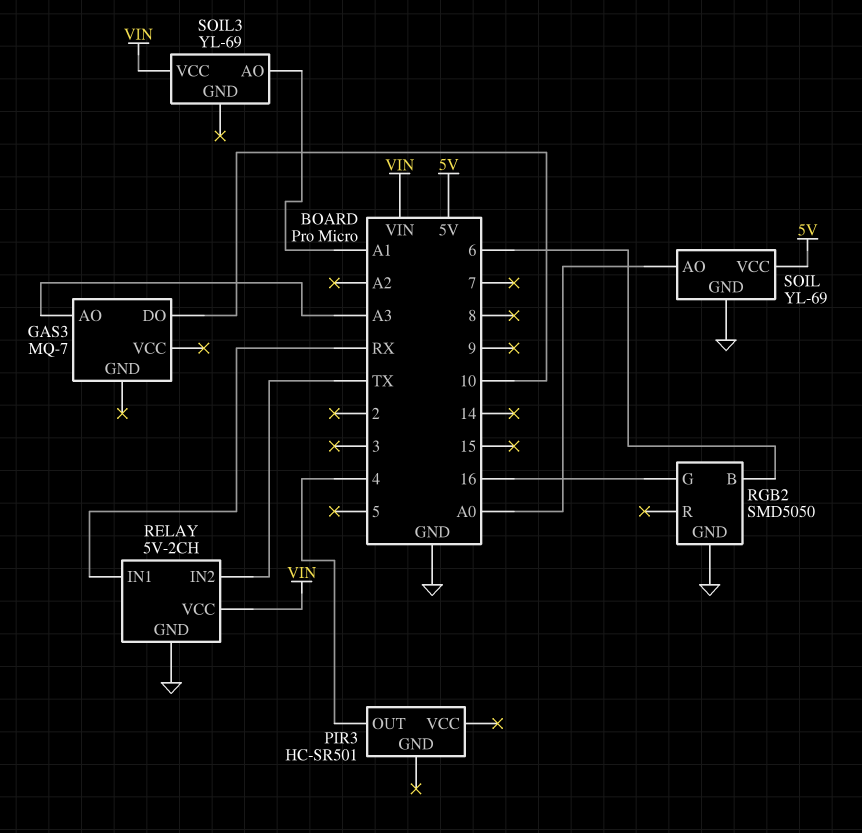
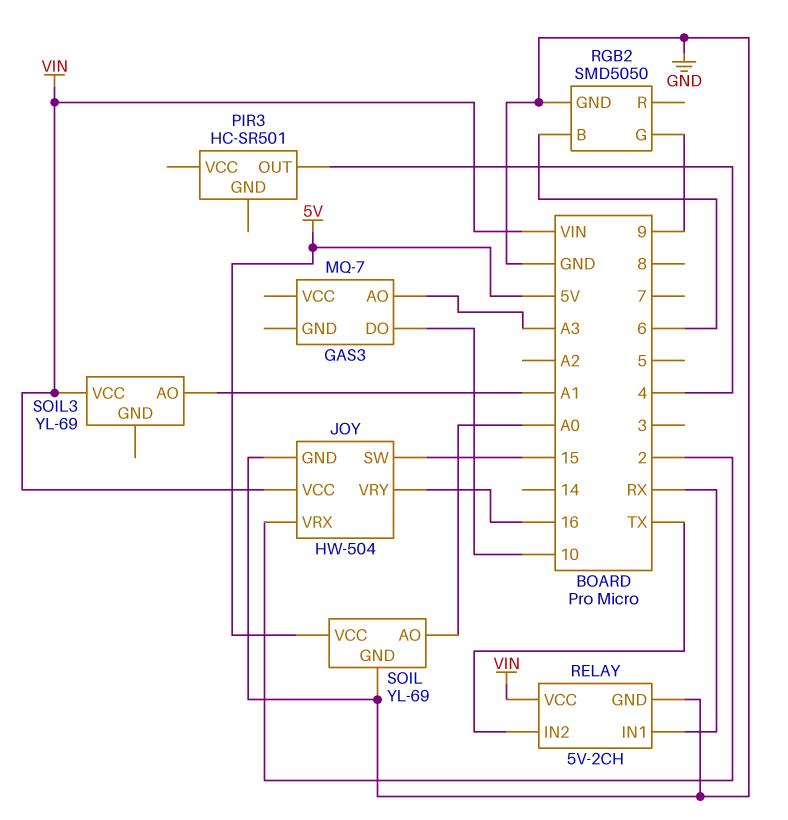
JOY: none -> HW-504
JOY pin GND: none -> GND
JOY pin SW: none -> 15
JOY pin VCC: none -> VIN
JOY pin VRX: none -> 2
JOY pin VRY: none -> 16
RGB2 pin G: 16 -> 9

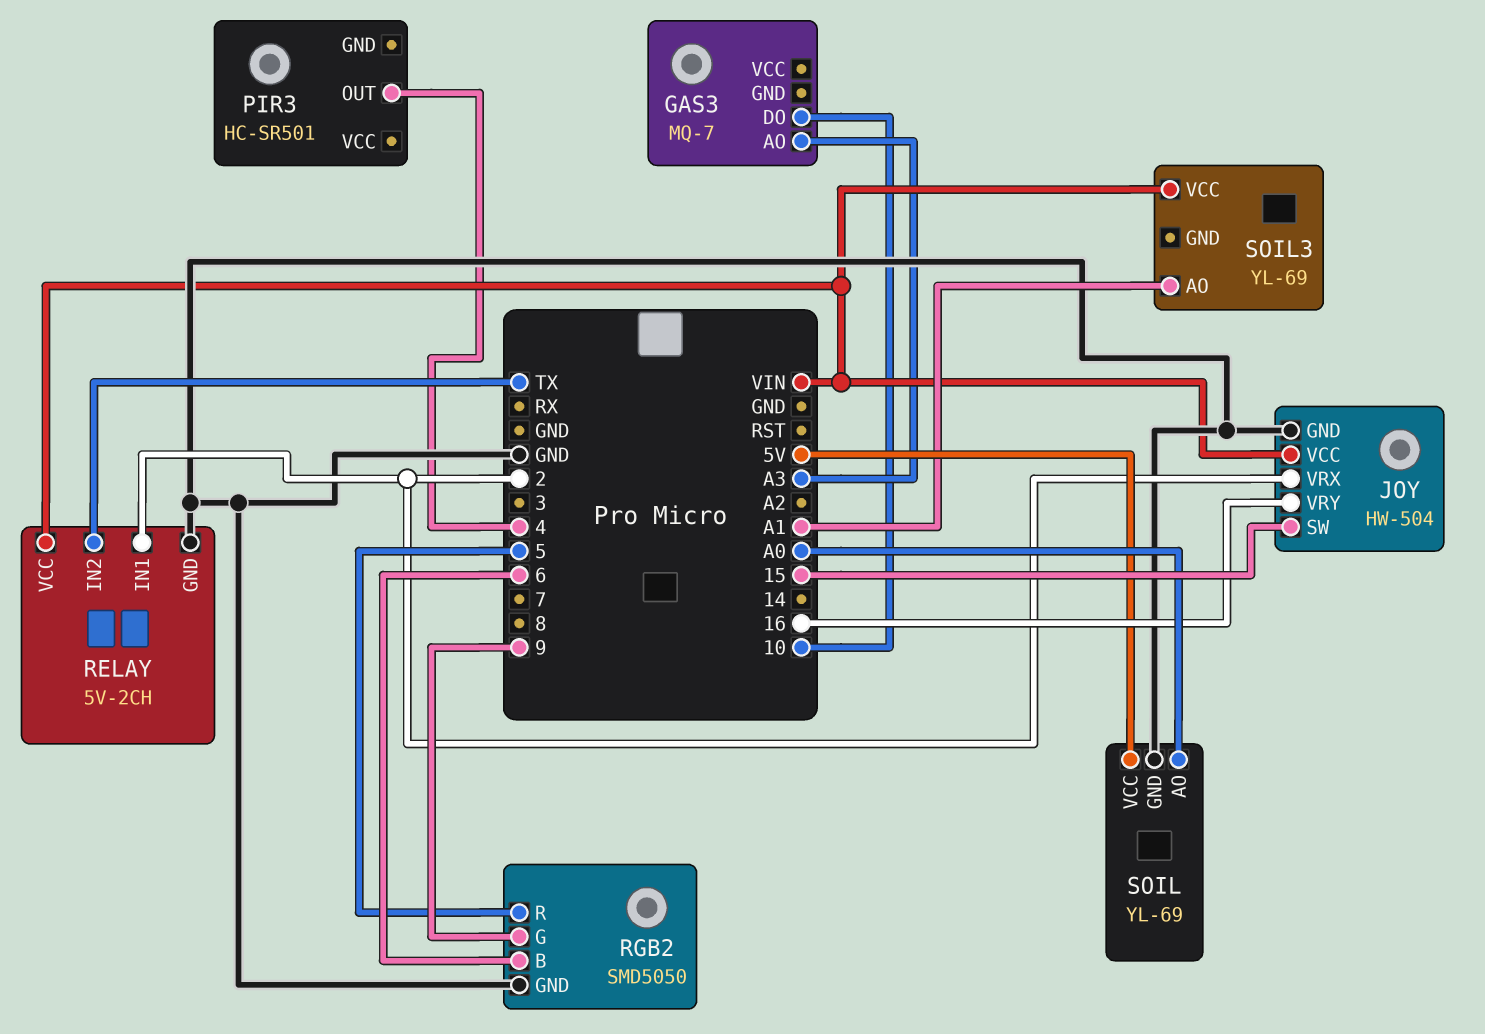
RELAY pin IN1: RX -> 2
RGB2 pin R: none -> 5

